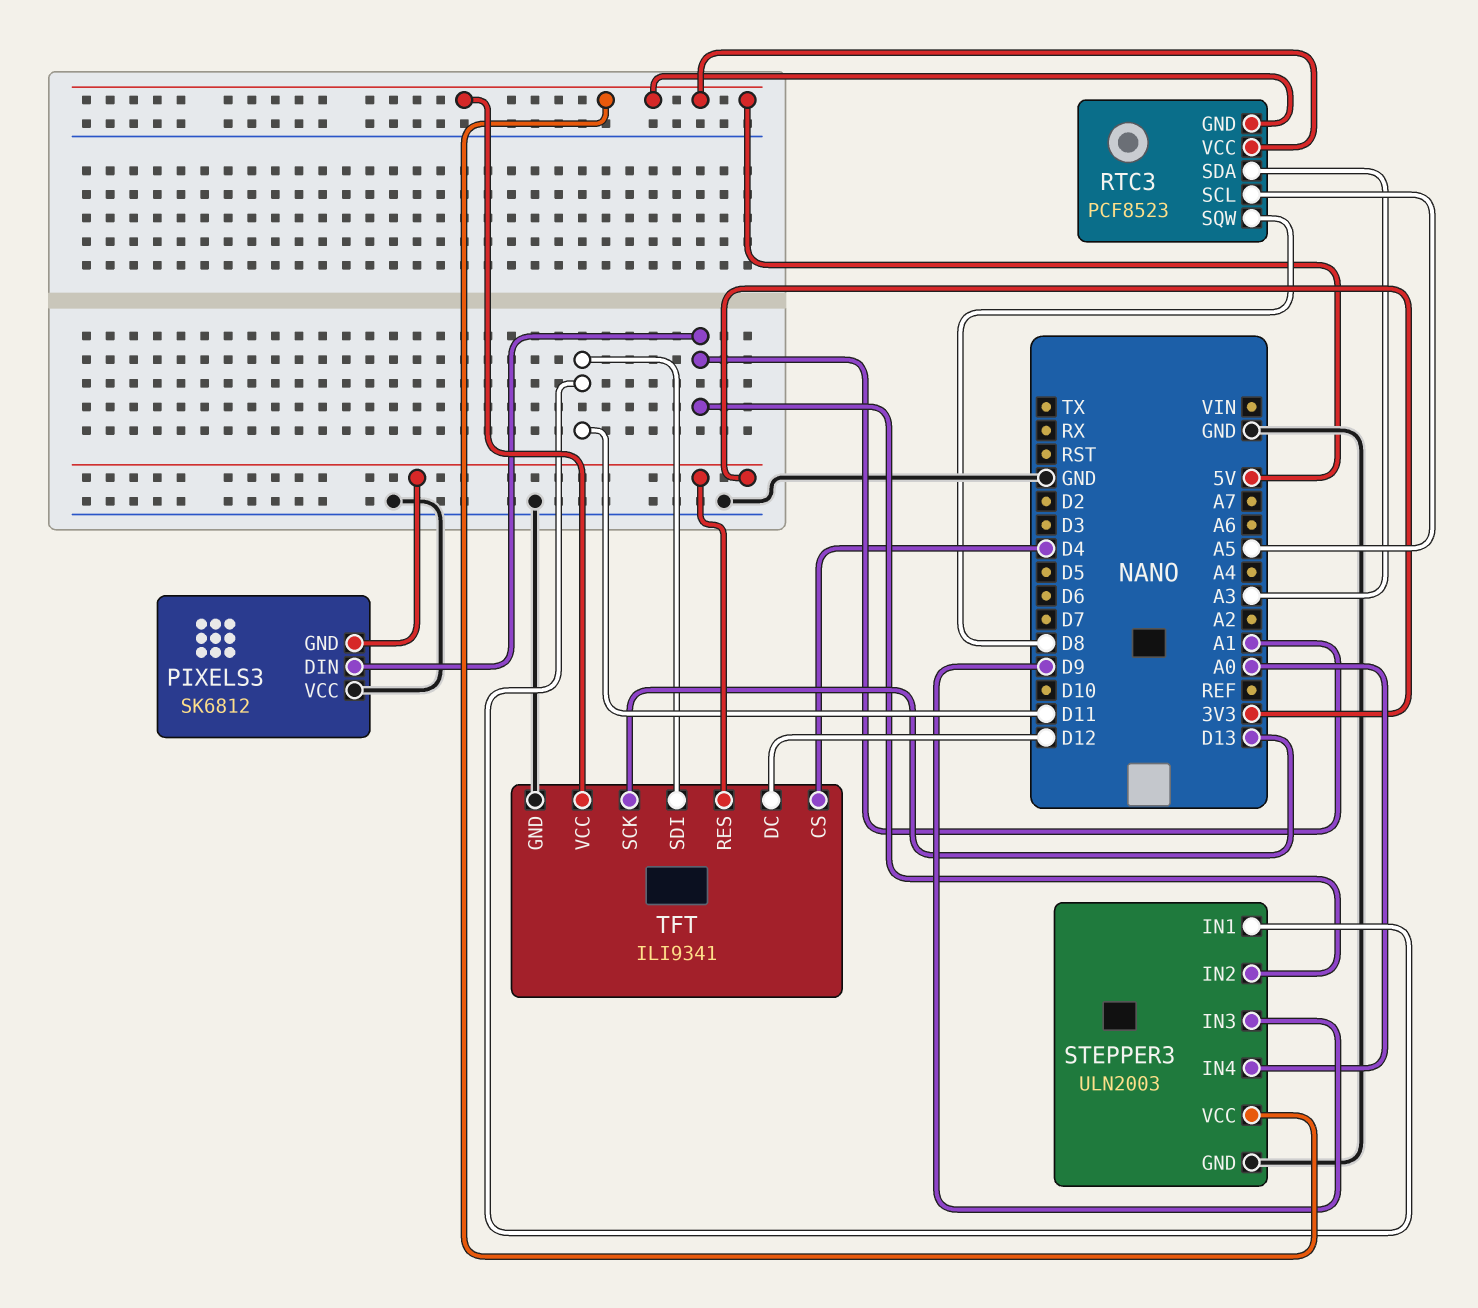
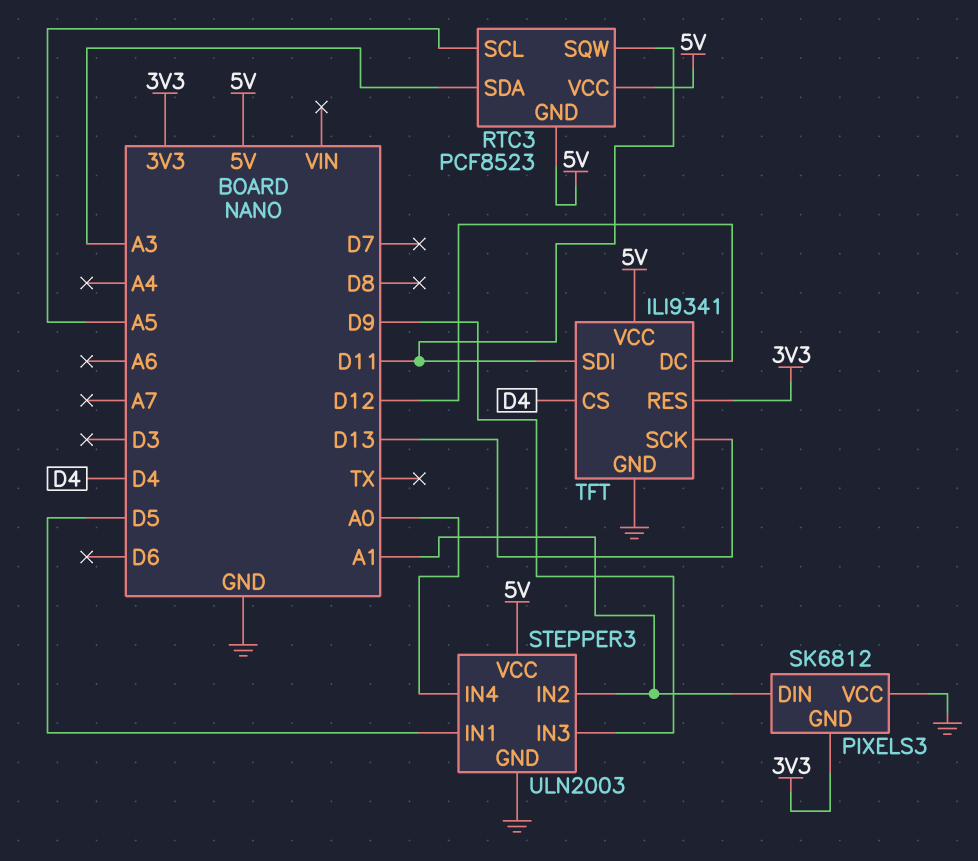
RTC3 pin SQW: D8 -> D11
STEPPER3 pin IN1: D11 -> D5

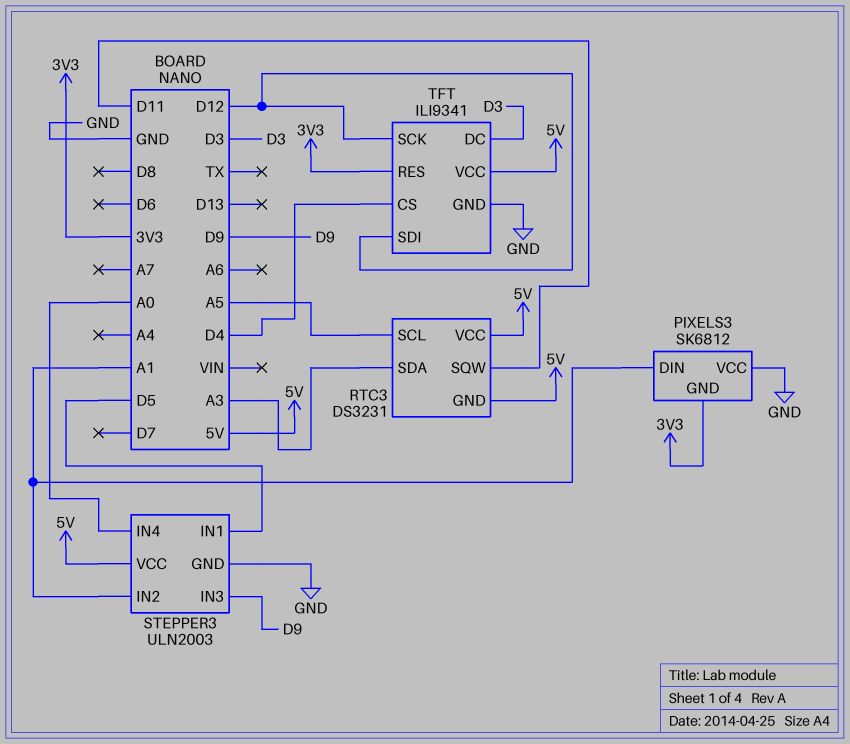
RTC3: PCF8523 -> DS3231
TFT pin DC: D12 -> D3
TFT pin SCK: D13 -> D12
TFT pin SDI: D11 -> D12

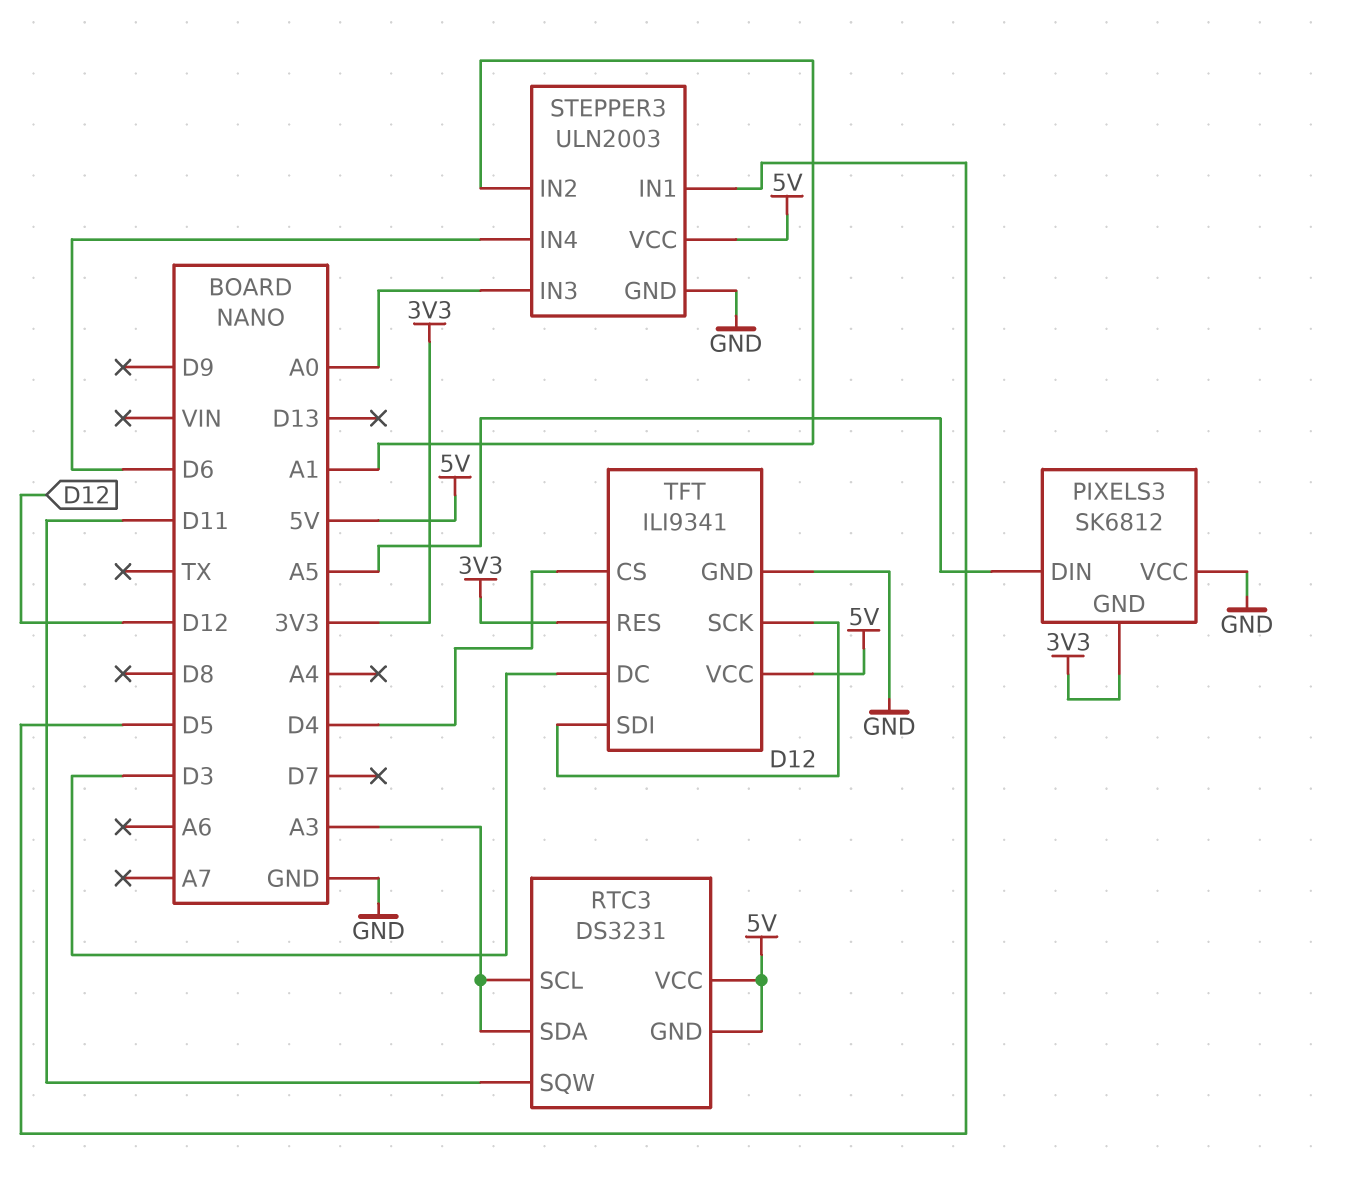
PIXELS3 pin DIN: A1 -> A5
RTC3 pin SCL: A5 -> A3
STEPPER3 pin IN3: D9 -> A0
STEPPER3 pin IN4: A0 -> D6

